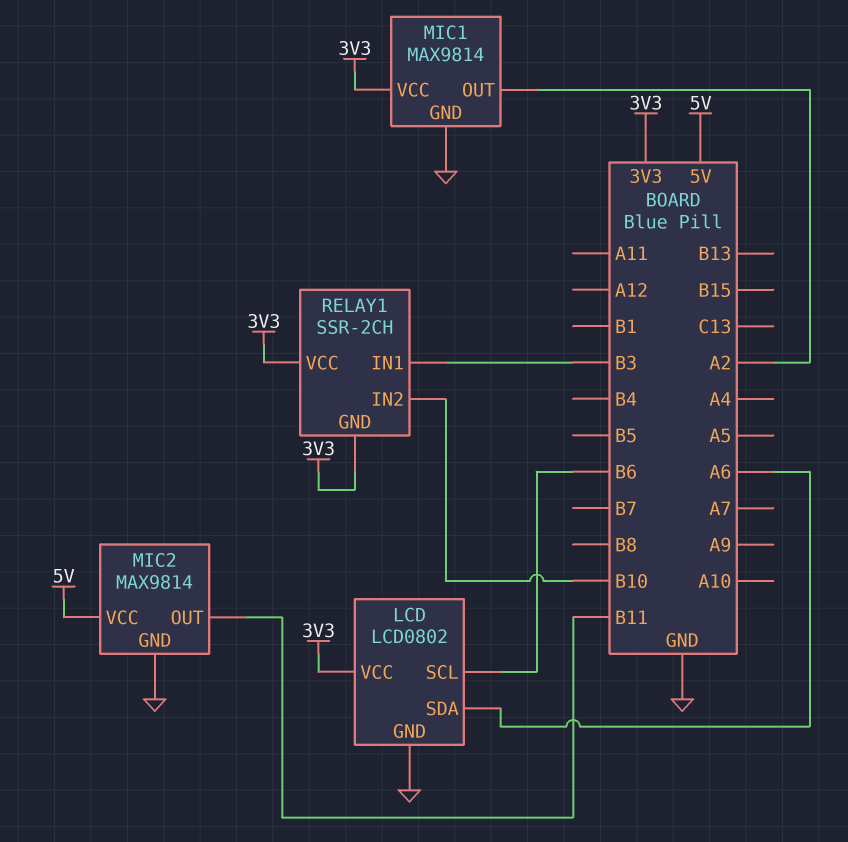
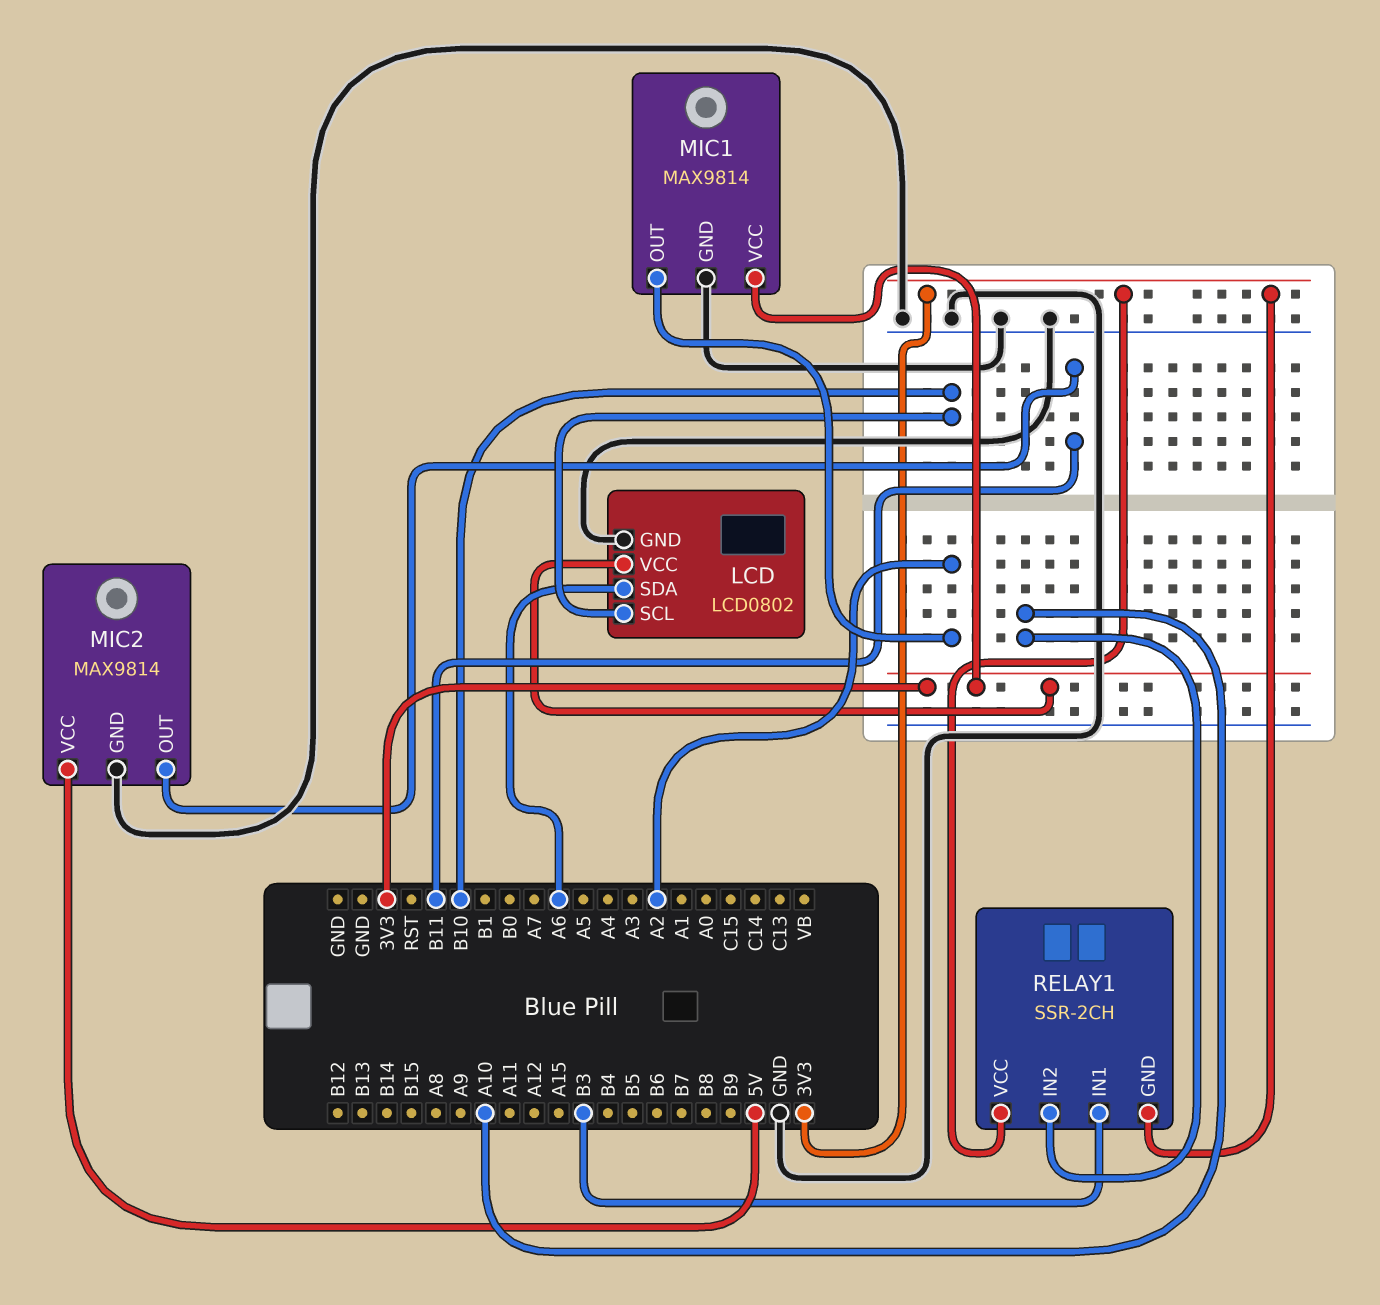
LCD pin SCL: B6 -> B10
RELAY1 pin IN2: B10 -> A10

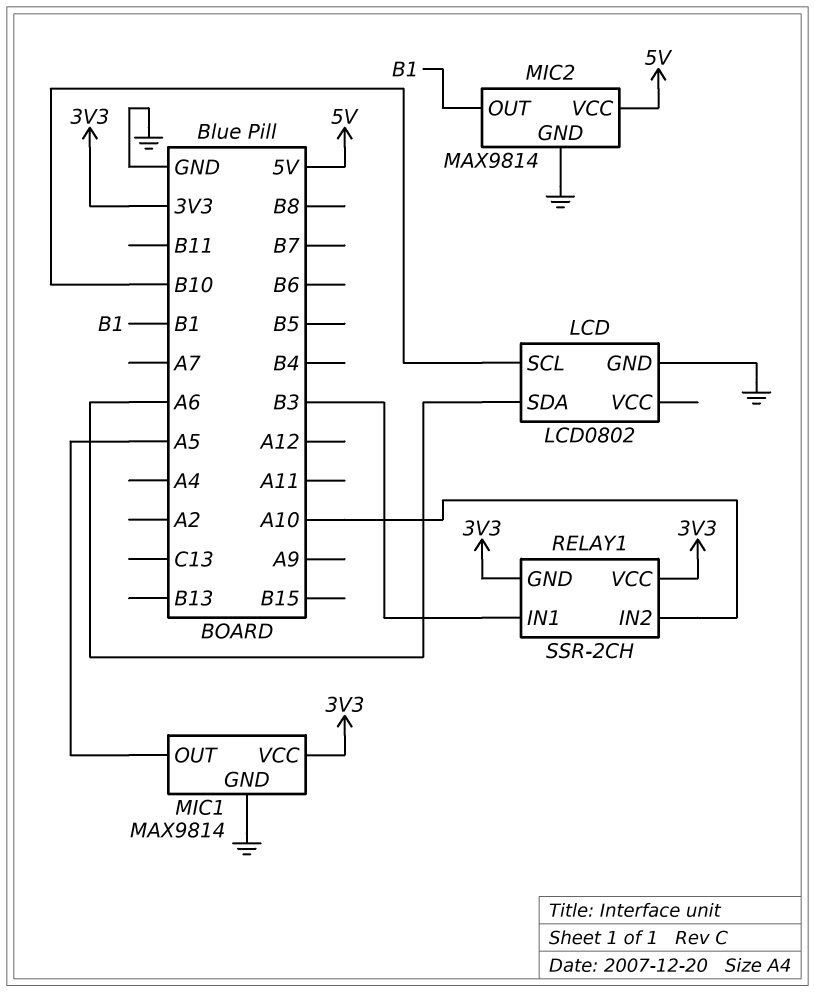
LCD pin VCC: 3V3 -> none
MIC1 pin OUT: A2 -> A5
MIC2 pin OUT: B11 -> B1

